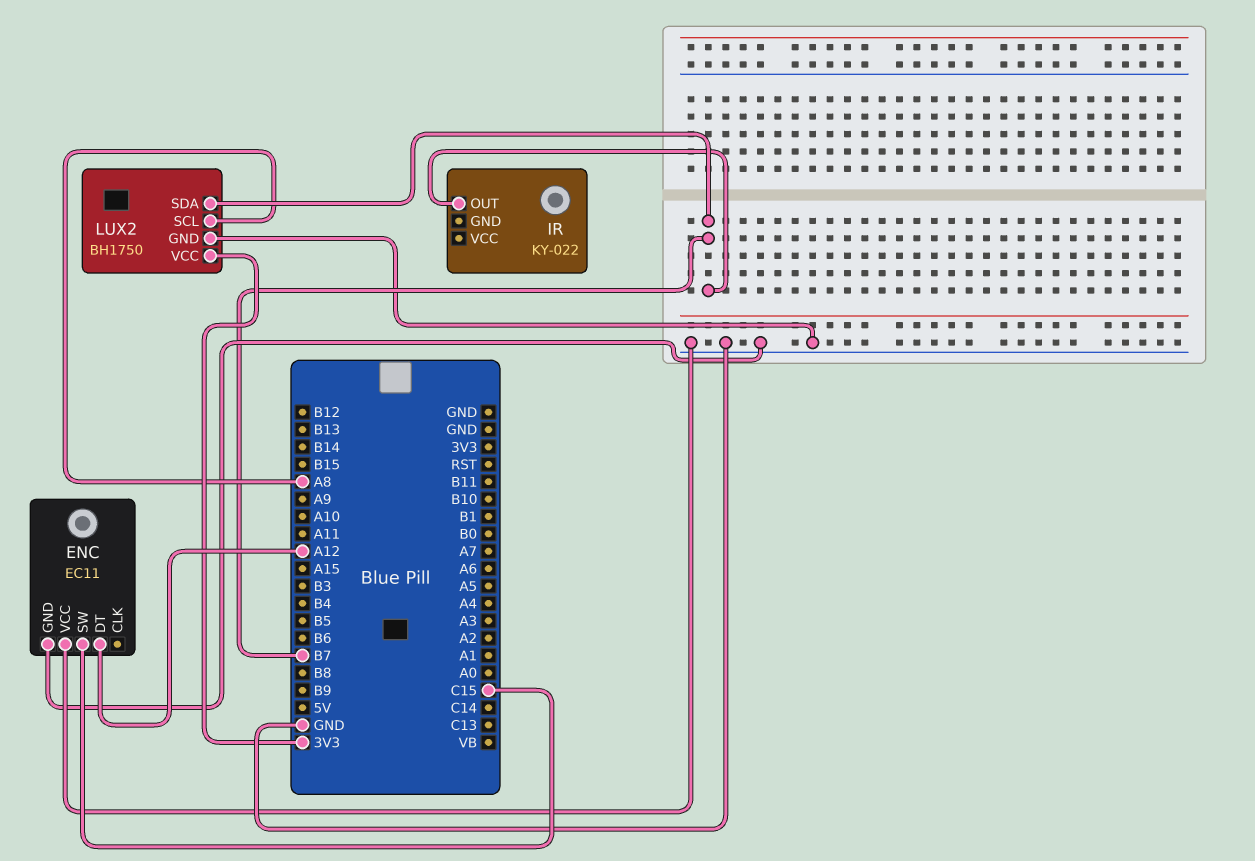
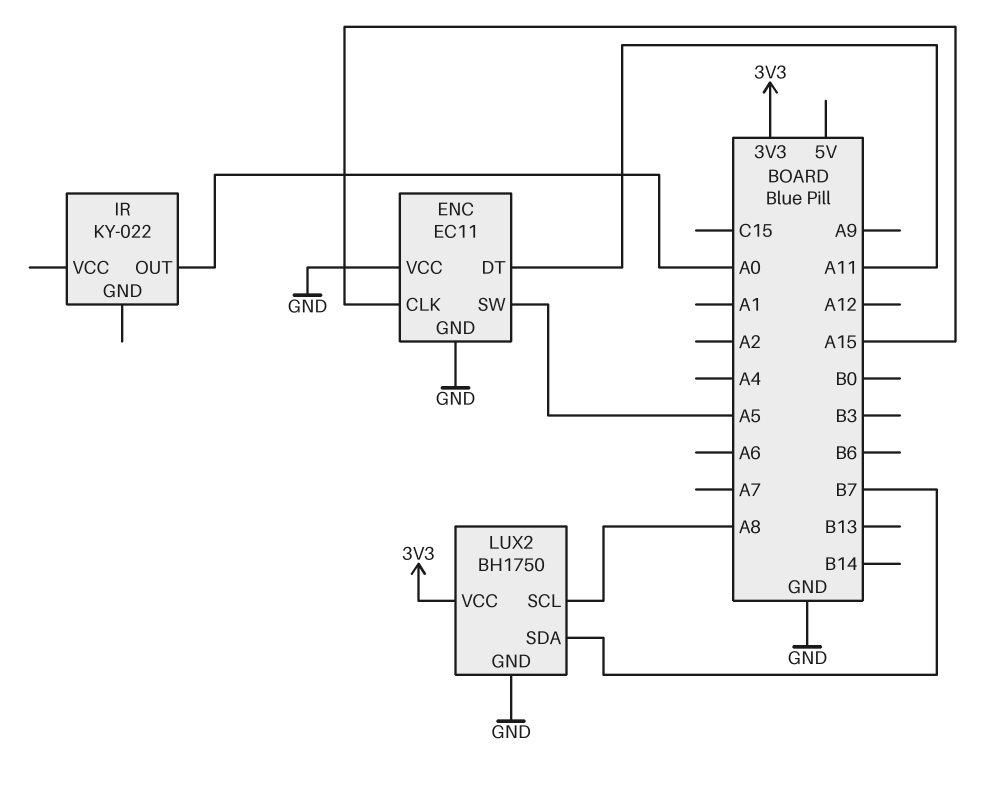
ENC pin CLK: none -> A15
ENC pin DT: A12 -> A11
ENC pin SW: C15 -> A5
IR pin OUT: B7 -> A0

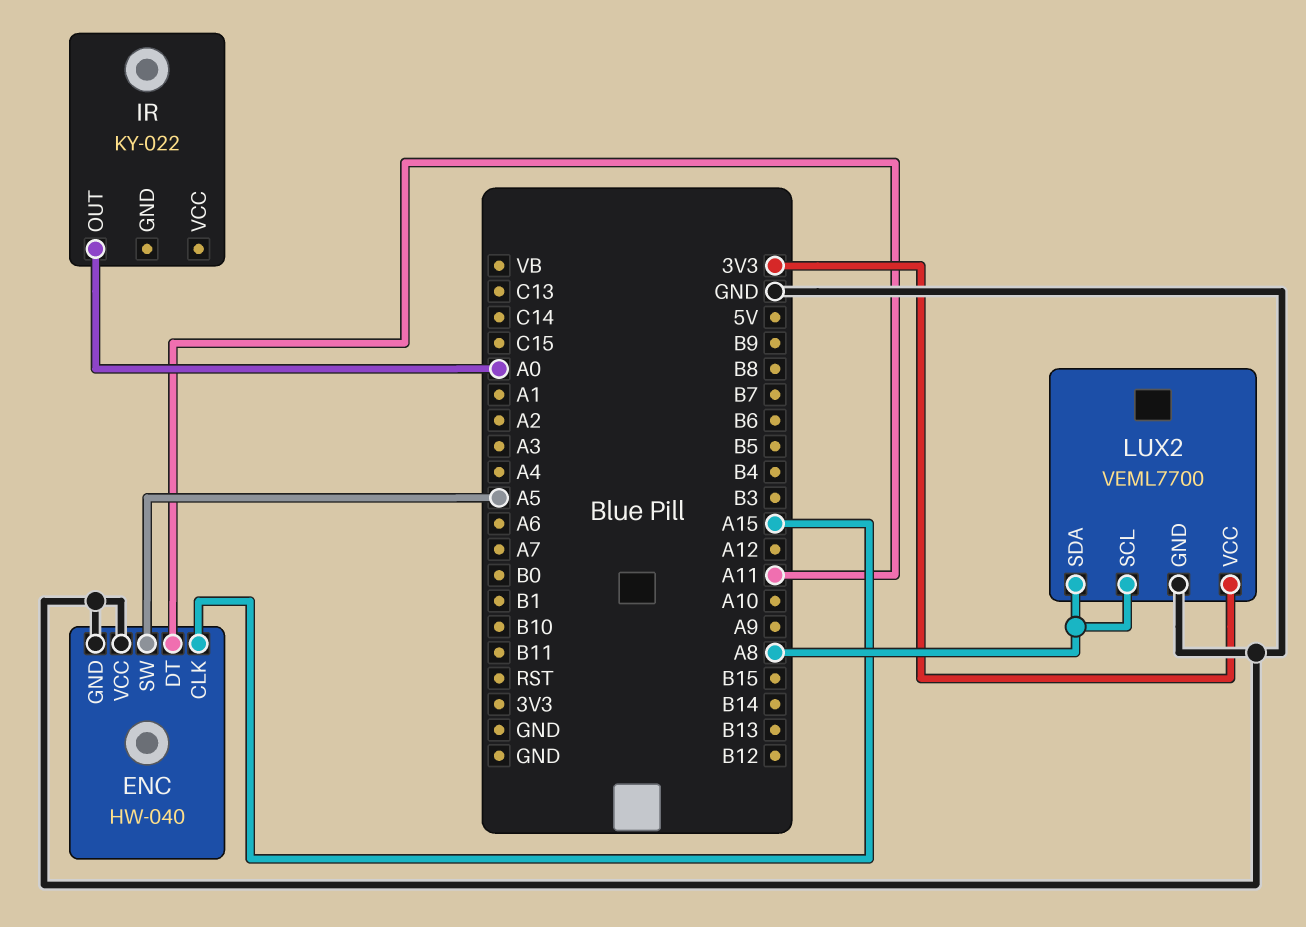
ENC: EC11 -> HW-040
LUX2: BH1750 -> VEML7700
LUX2 pin SDA: B7 -> A8

